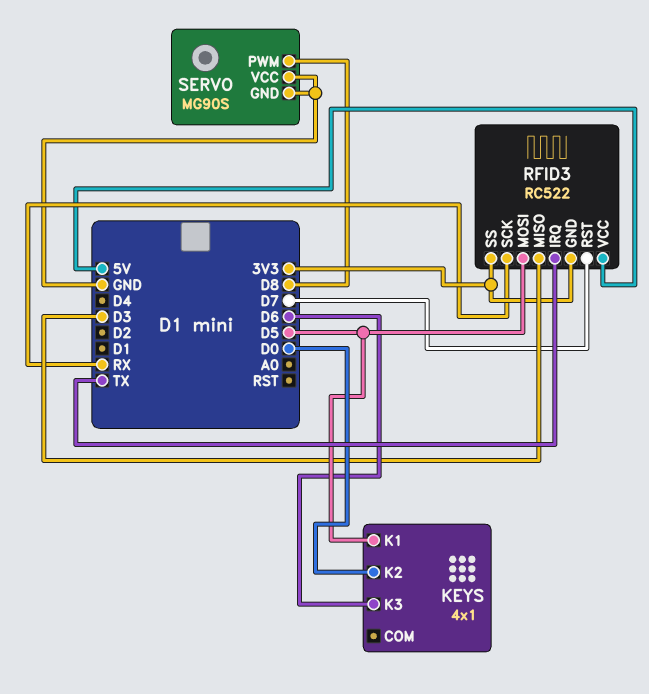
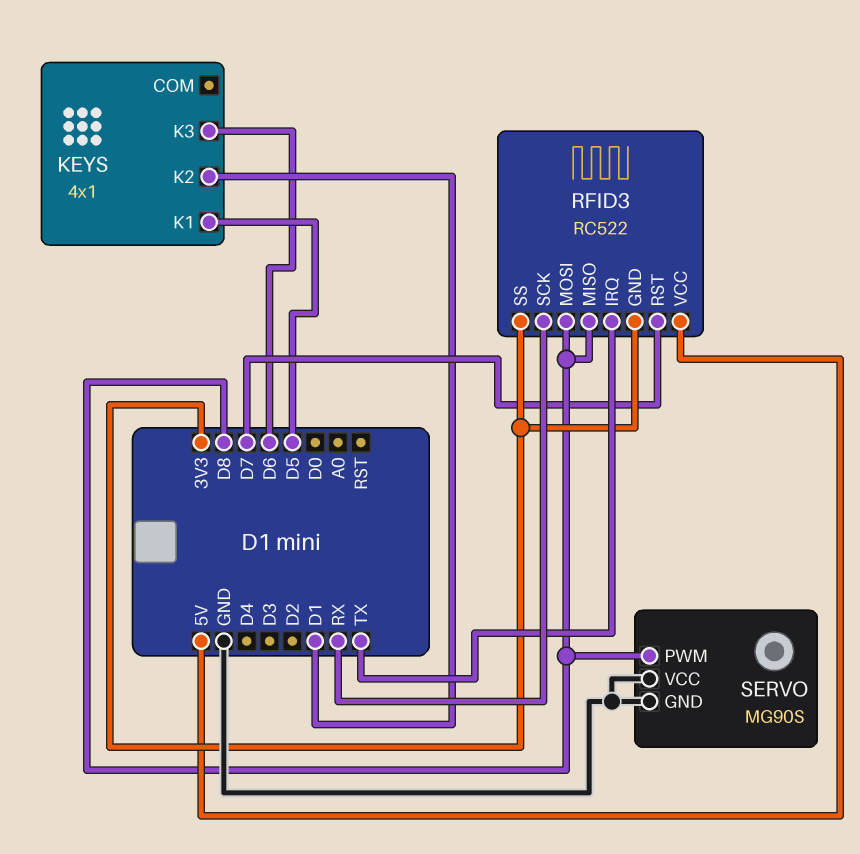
KEYS pin K2: D0 -> D1
RFID3 pin MISO: D3 -> D8
RFID3 pin MOSI: D5 -> D8

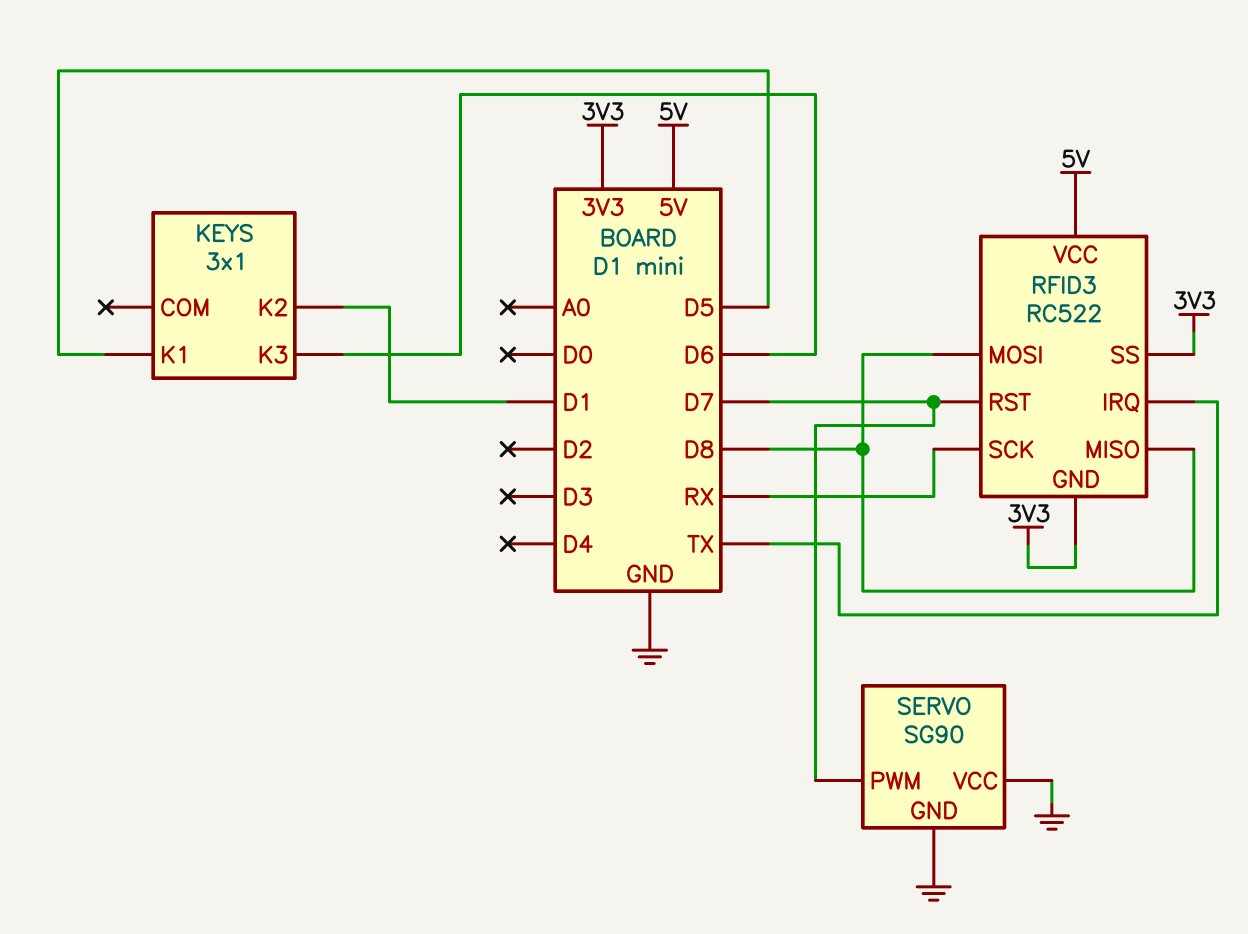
KEYS: 4x1 -> 3x1
SERVO: MG90S -> SG90
SERVO pin PWM: D8 -> D7

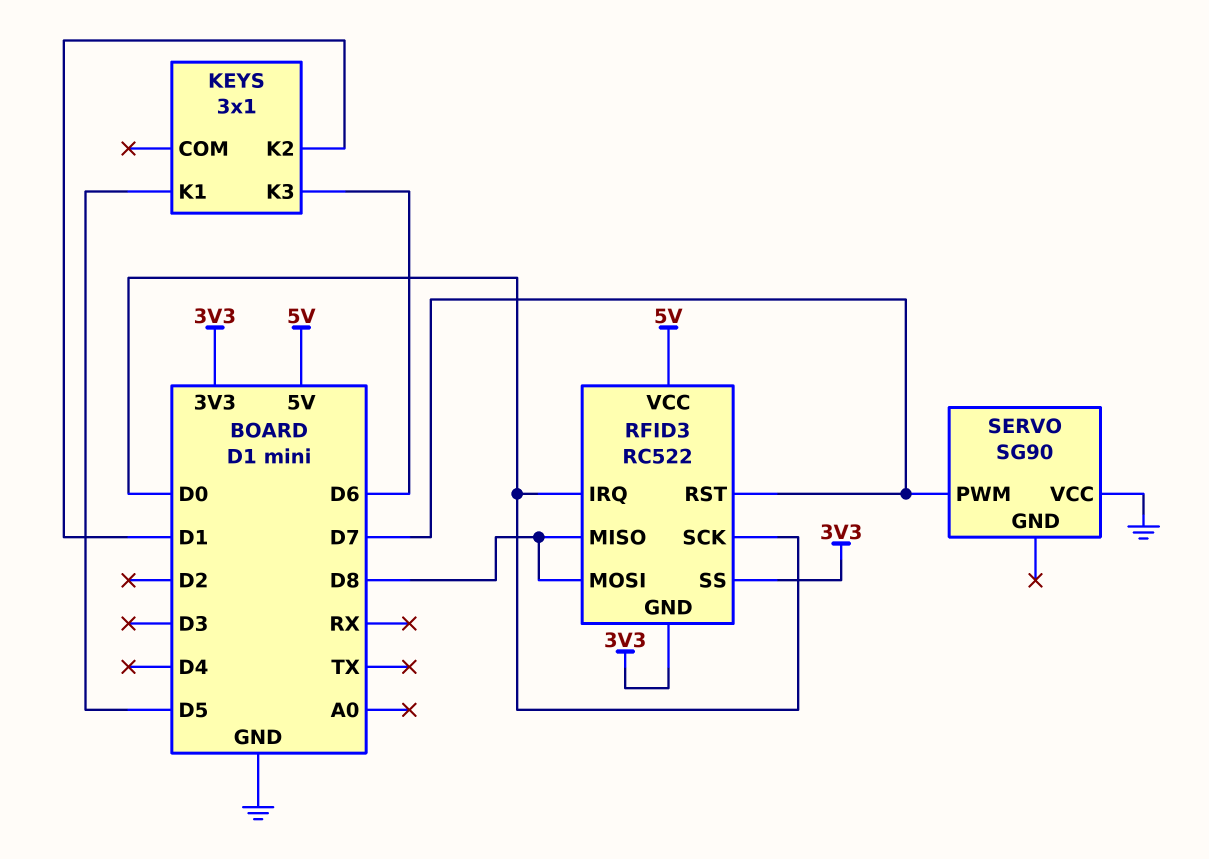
RFID3 pin IRQ: TX -> D0
RFID3 pin SCK: RX -> D0
SERVO pin GND: GND -> none

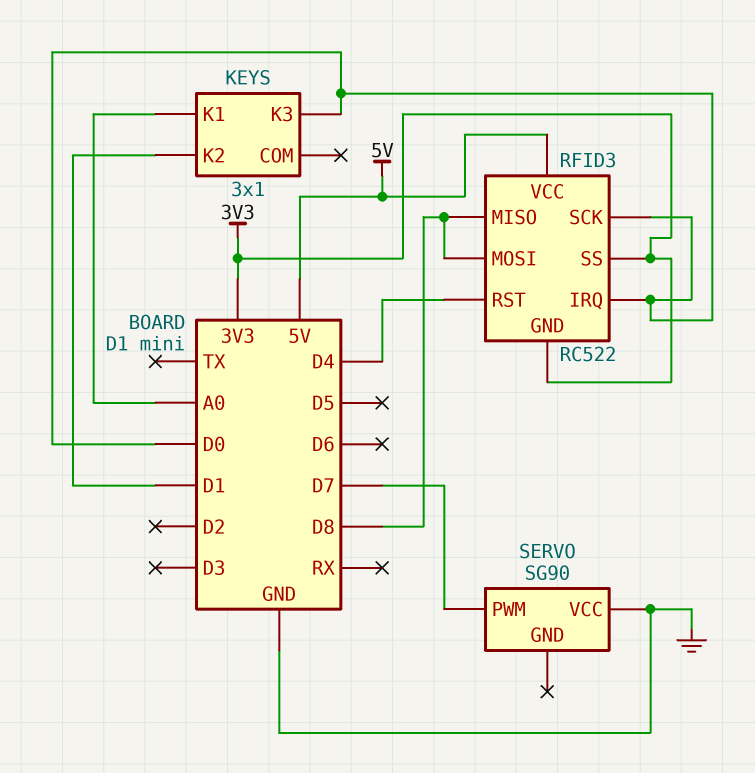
KEYS pin K1: D5 -> A0
KEYS pin K3: D6 -> D0
RFID3 pin RST: D7 -> D4

